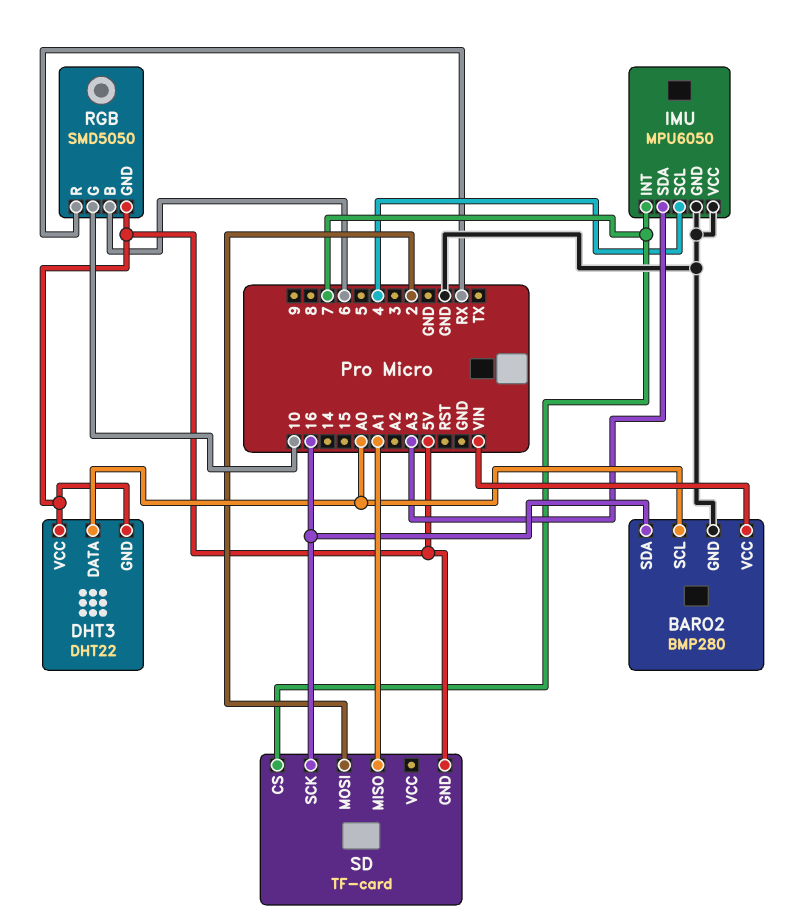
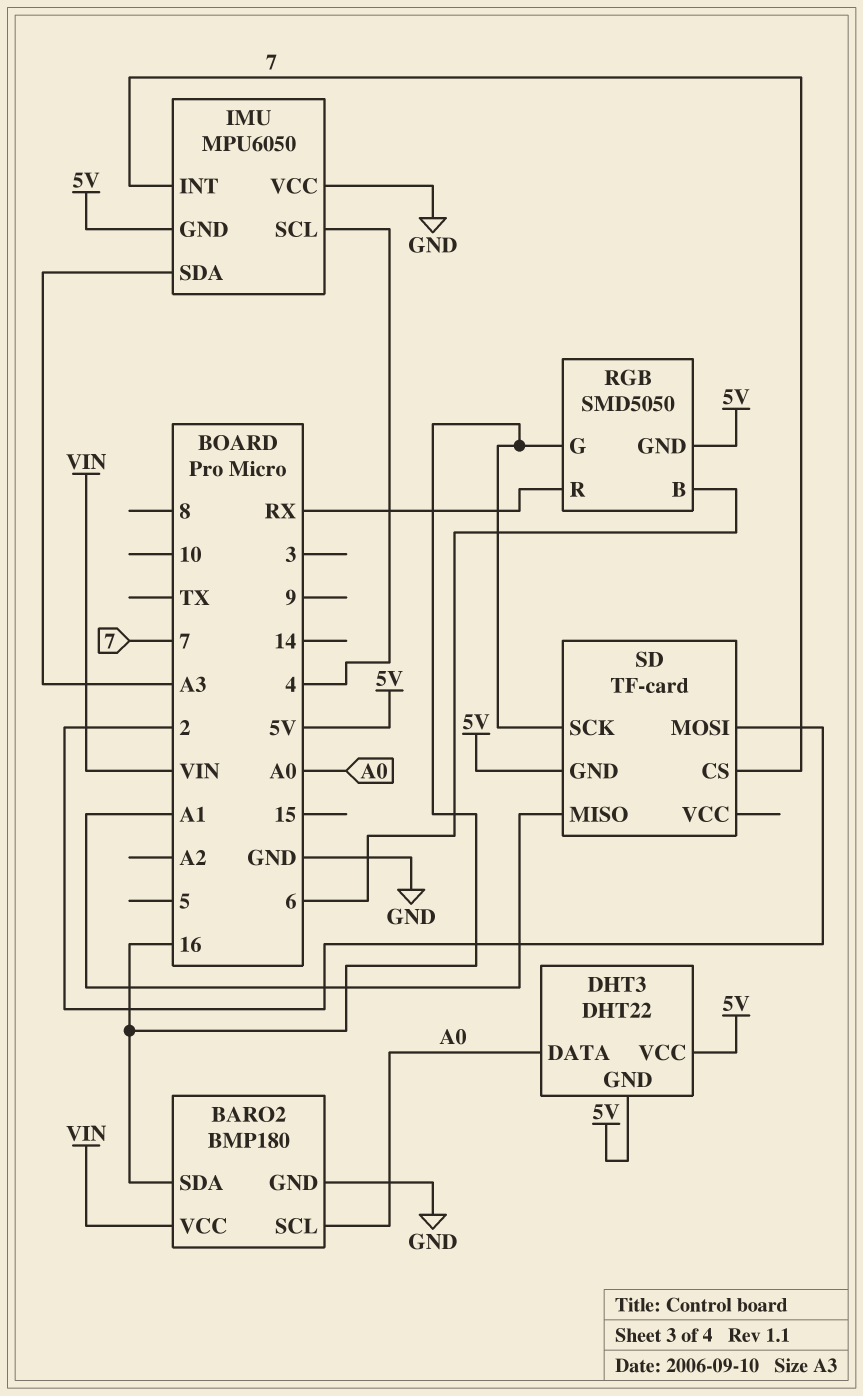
BARO2: BMP280 -> BMP180
IMU pin GND: GND -> 5V
RGB pin G: 10 -> 16

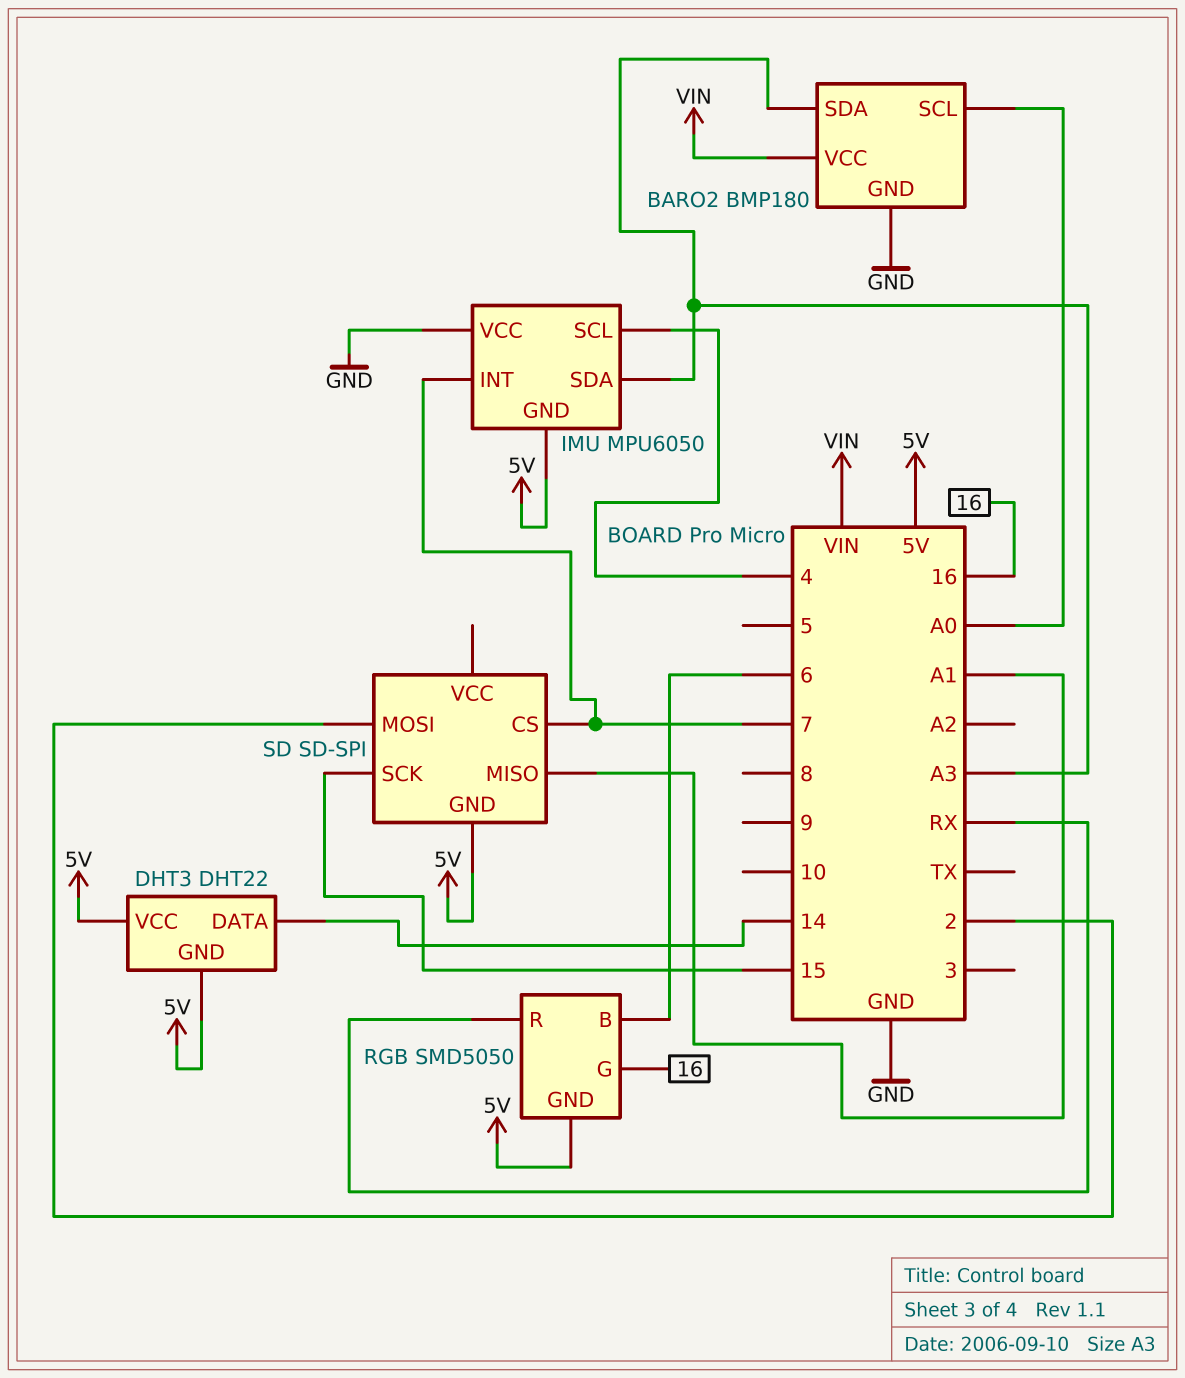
BARO2 pin SDA: 16 -> A3
DHT3 pin DATA: A0 -> 14
SD: TF-card -> SD-SPI
SD pin SCK: 16 -> 15

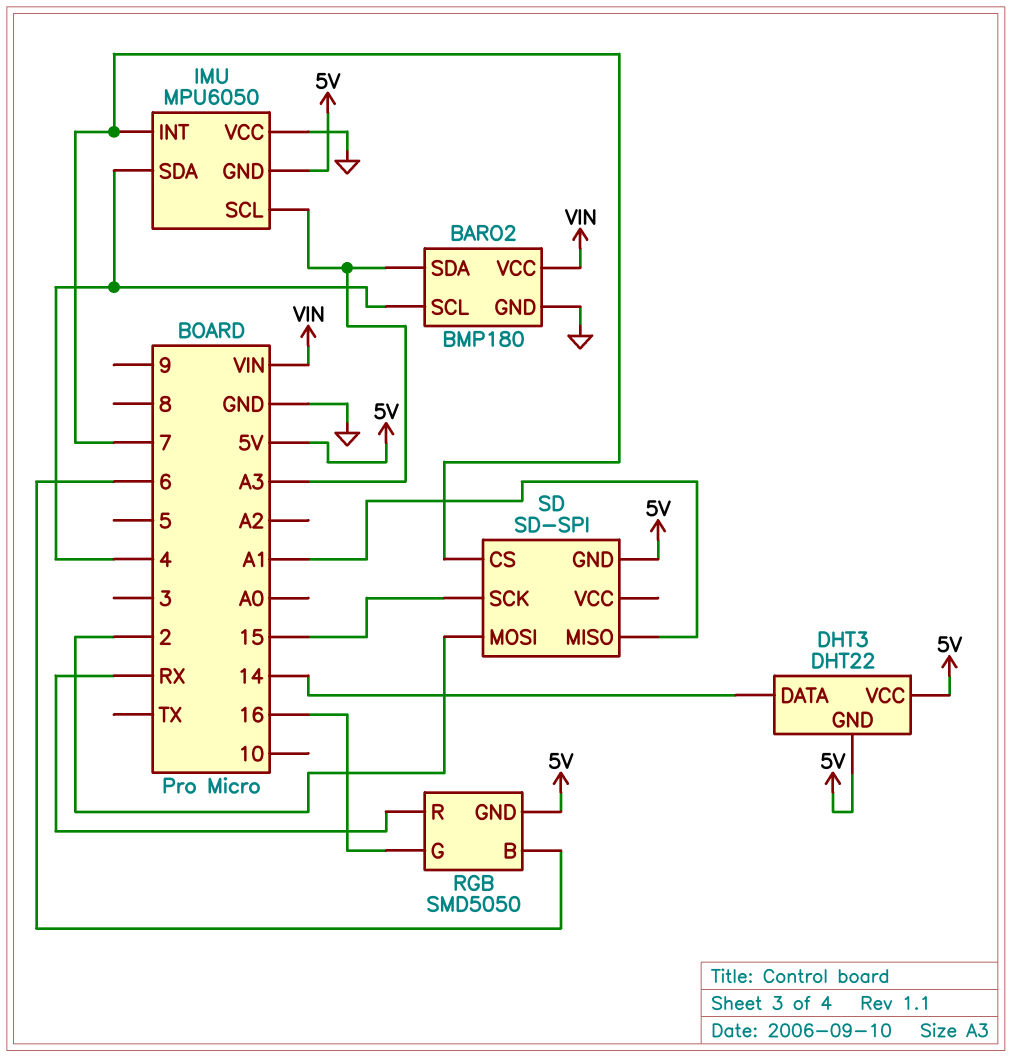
BARO2 pin SCL: A0 -> 4
IMU pin SCL: 4 -> A3
IMU pin SDA: A3 -> 4

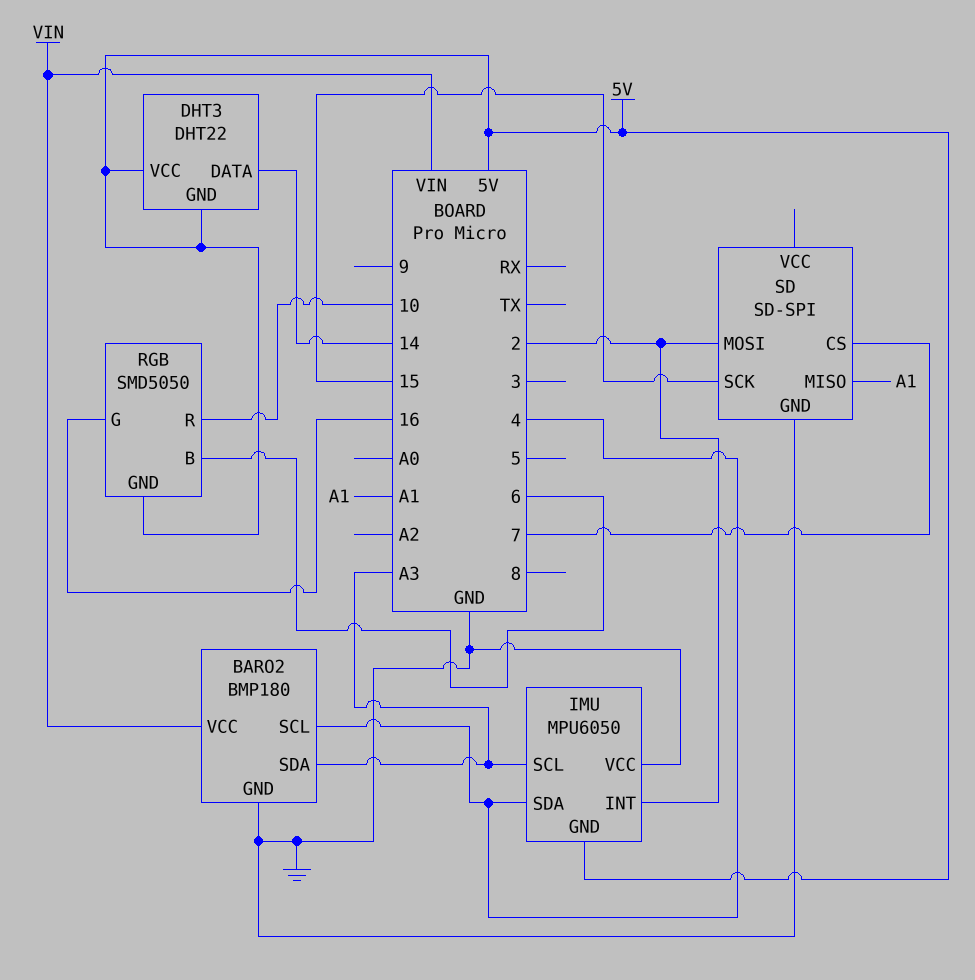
IMU pin INT: 7 -> 2
RGB pin R: RX -> 10
SD pin GND: 5V -> GND

